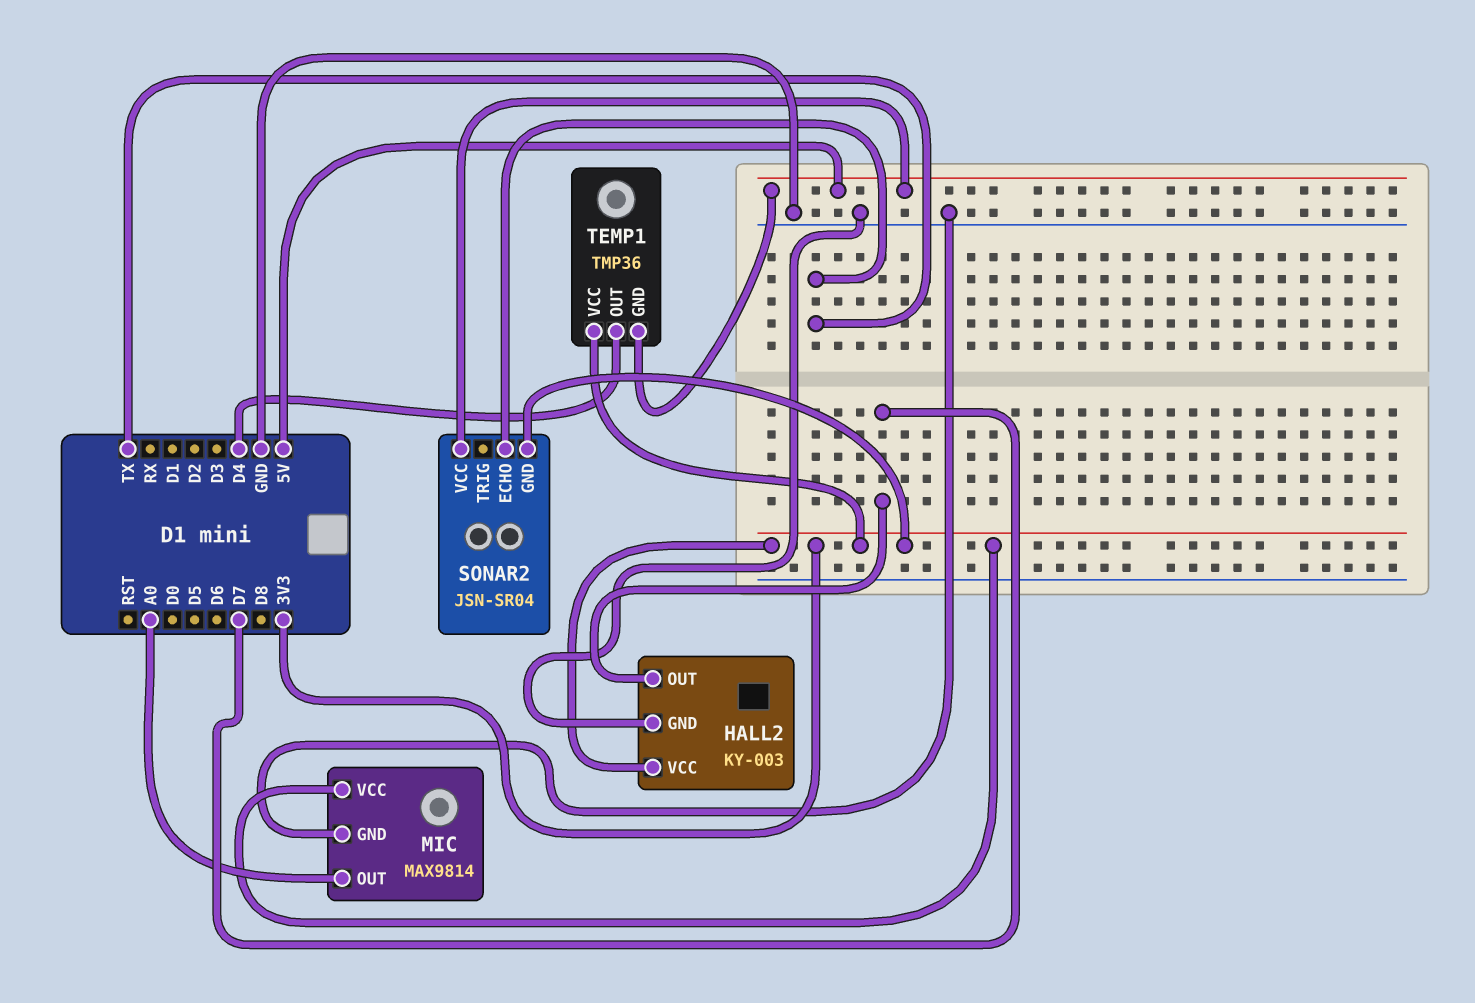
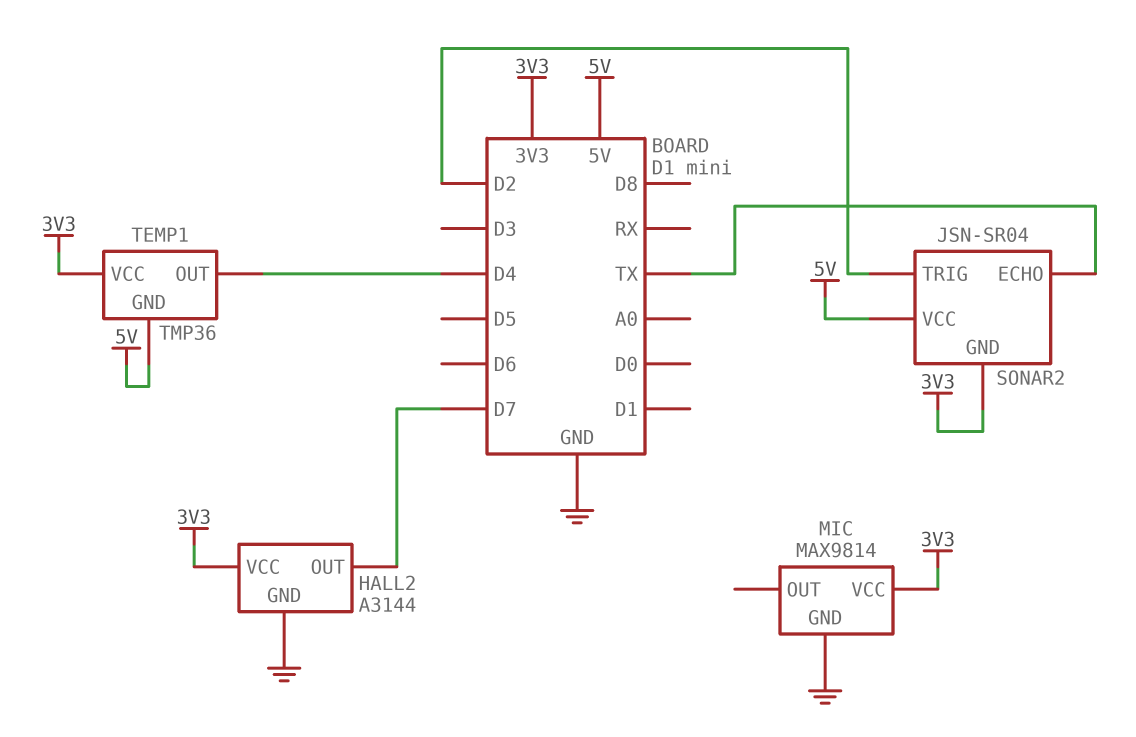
HALL2: KY-003 -> A3144
MIC pin OUT: A0 -> none
SONAR2 pin TRIG: none -> D2

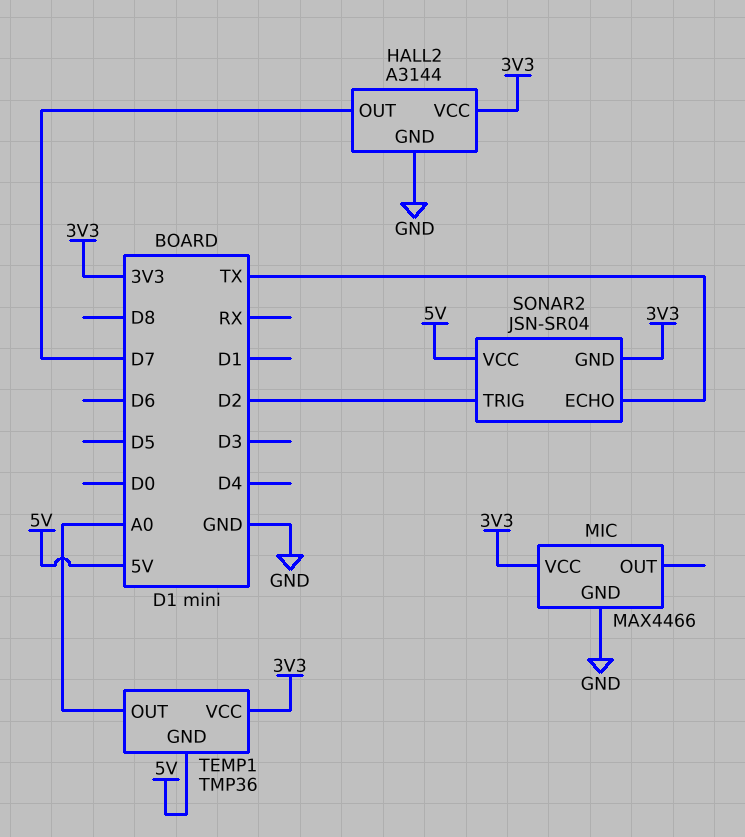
MIC: MAX9814 -> MAX4466
TEMP1 pin OUT: D4 -> A0

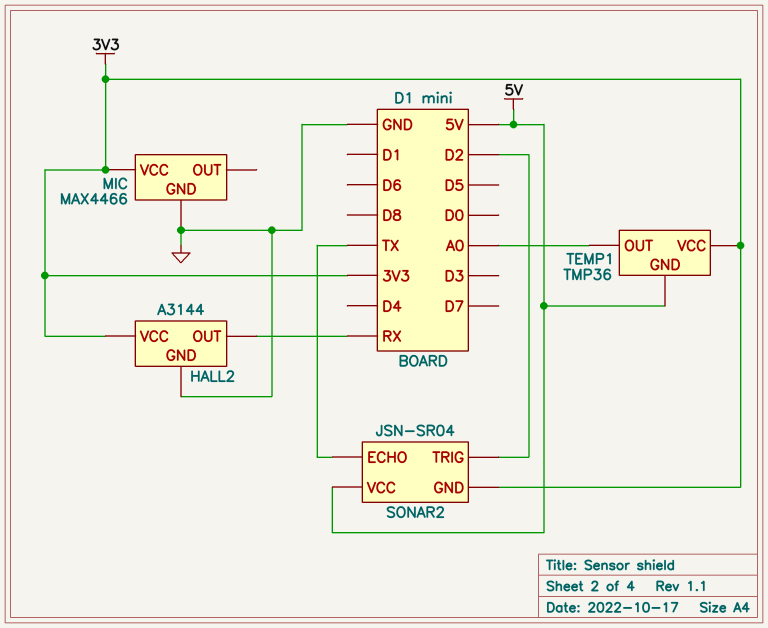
HALL2 pin OUT: D7 -> RX

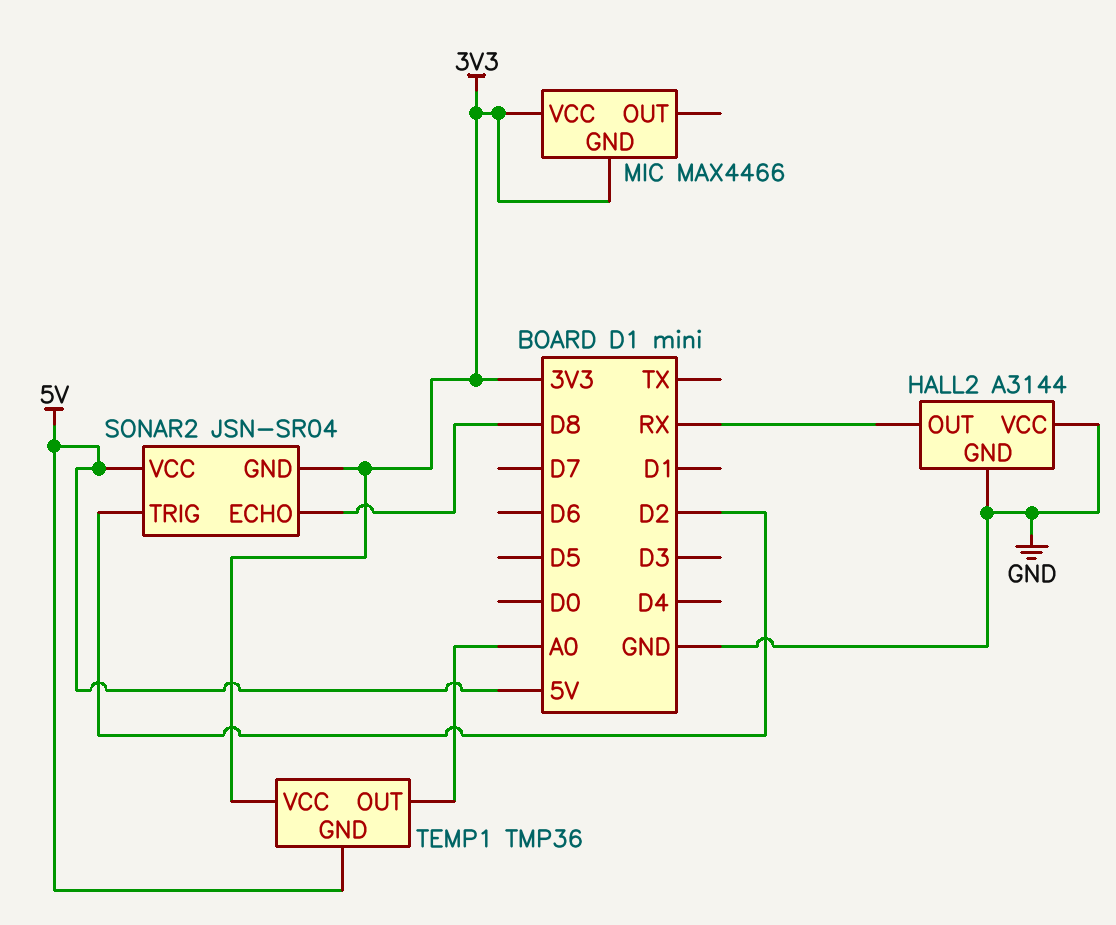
HALL2 pin VCC: 3V3 -> GND
MIC pin GND: GND -> 3V3
SONAR2 pin ECHO: TX -> D8

